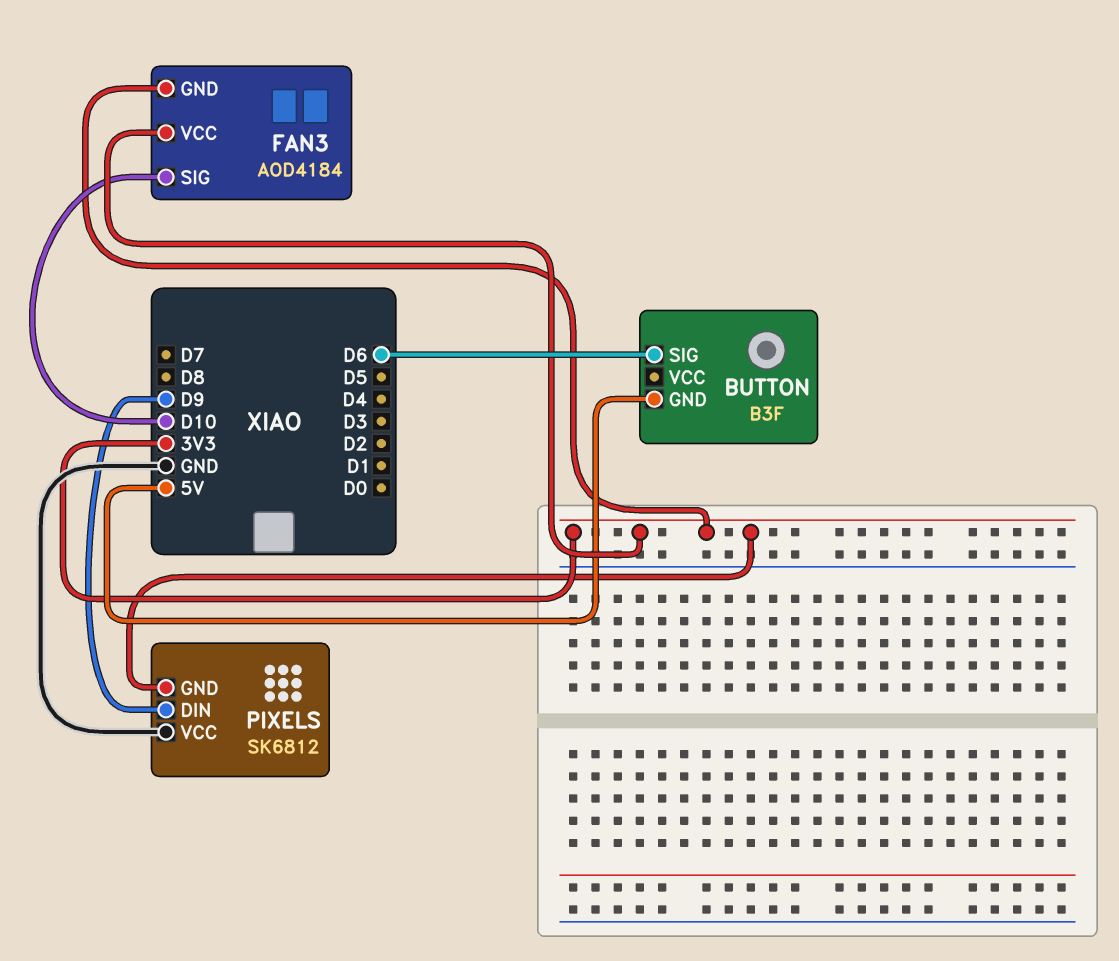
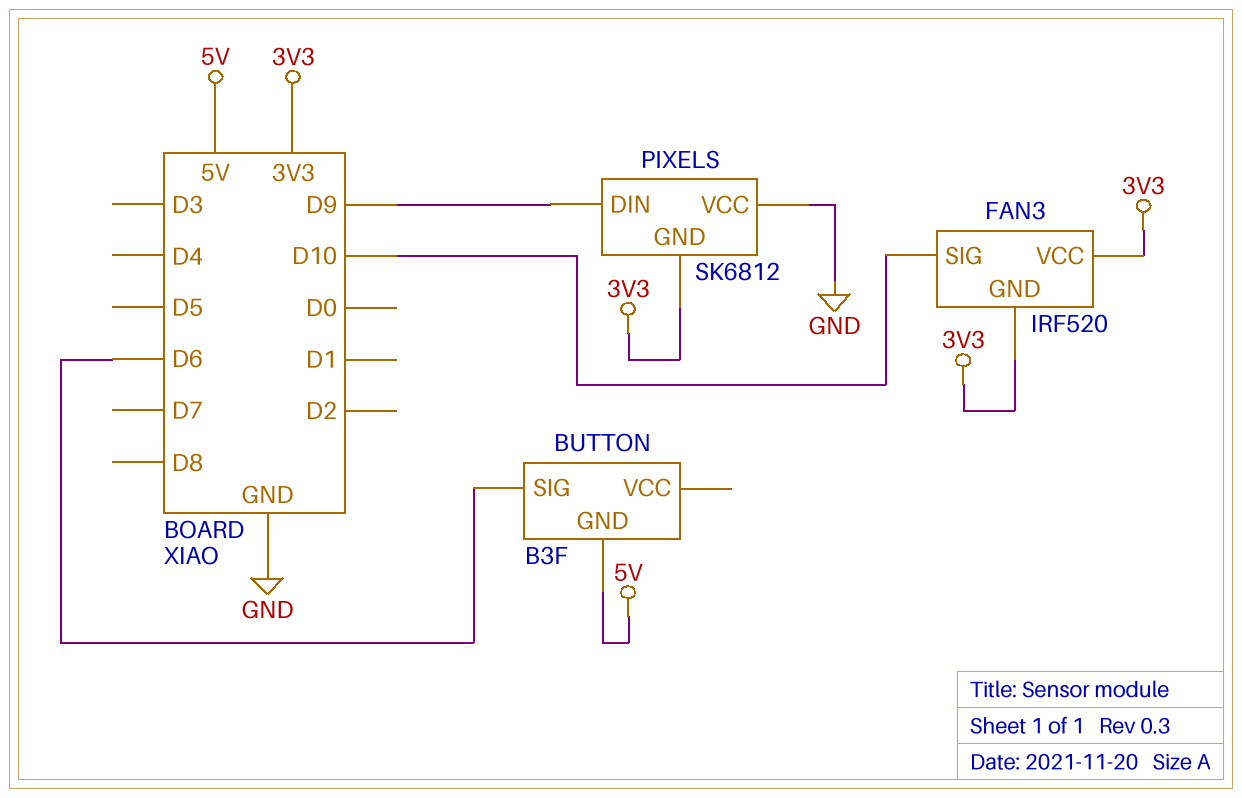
FAN3: AOD4184 -> IRF520

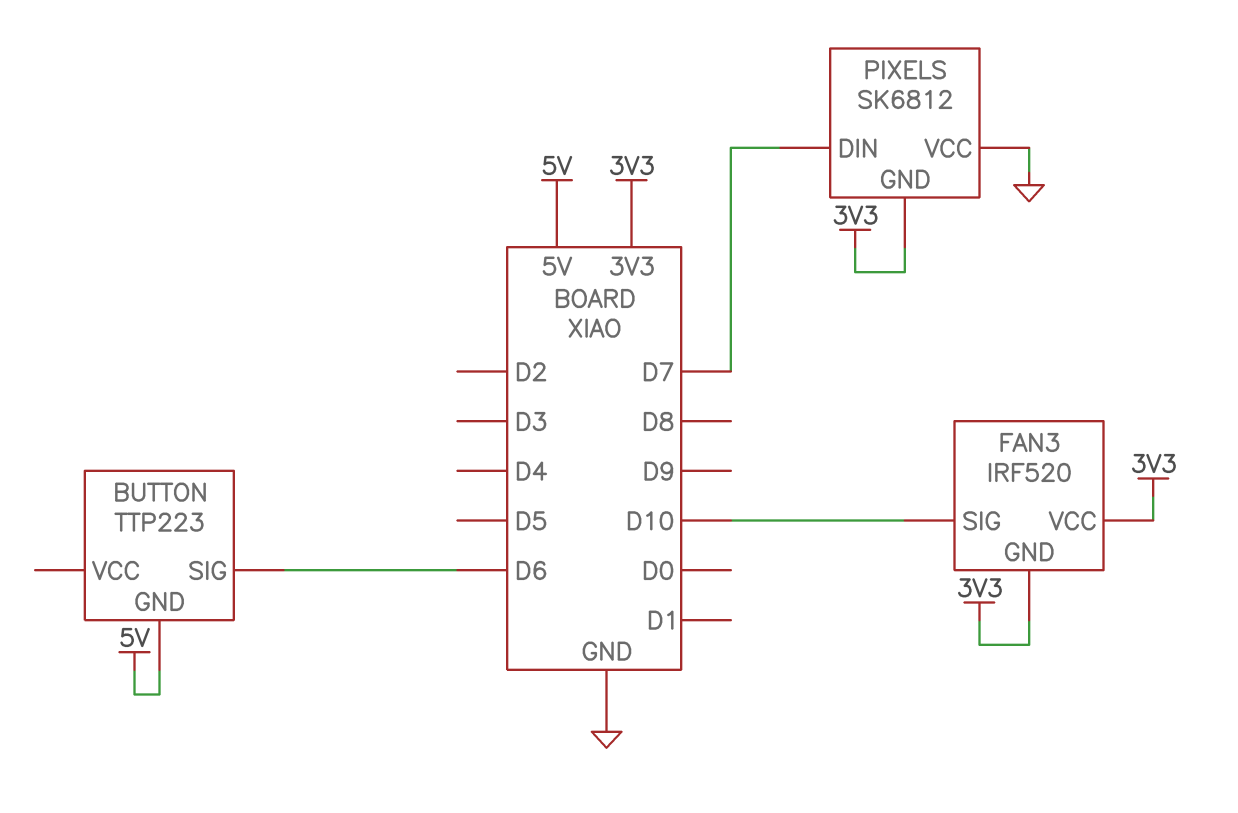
BUTTON: B3F -> TTP223
PIXELS pin DIN: D9 -> D7

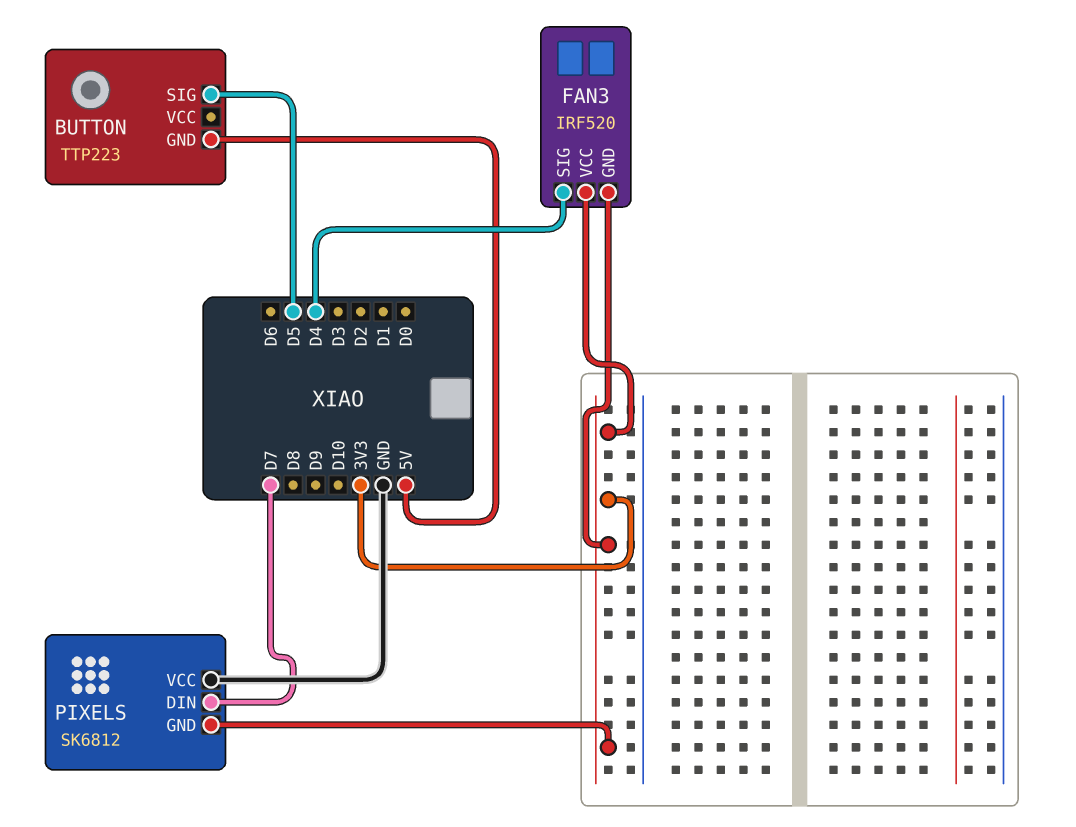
BUTTON pin SIG: D6 -> D5
FAN3 pin SIG: D10 -> D4

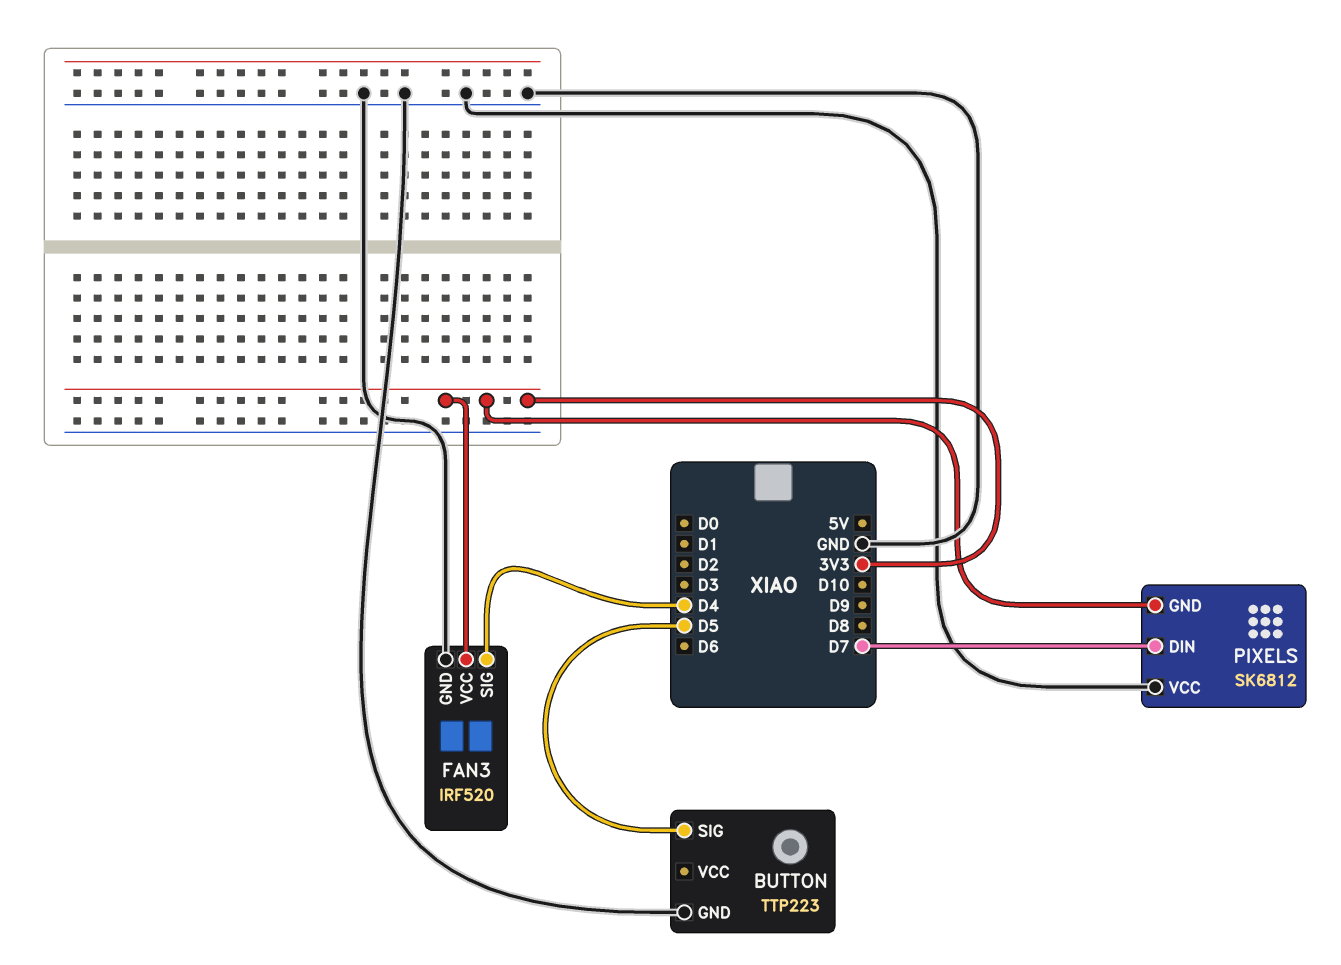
BUTTON pin GND: 5V -> GND
FAN3 pin GND: 3V3 -> GND

